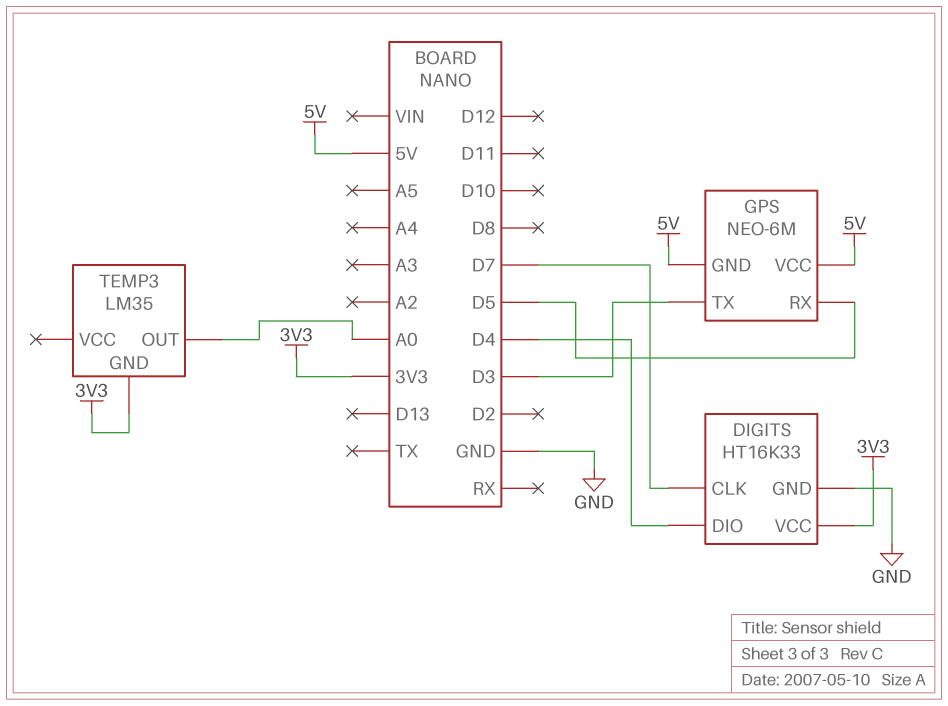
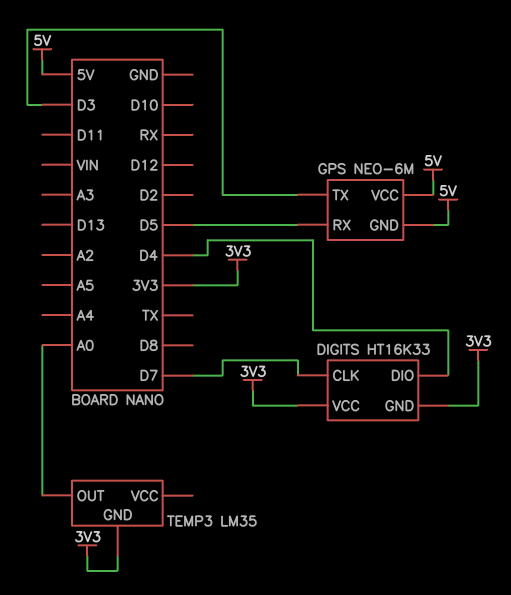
DIGITS pin GND: GND -> 3V3

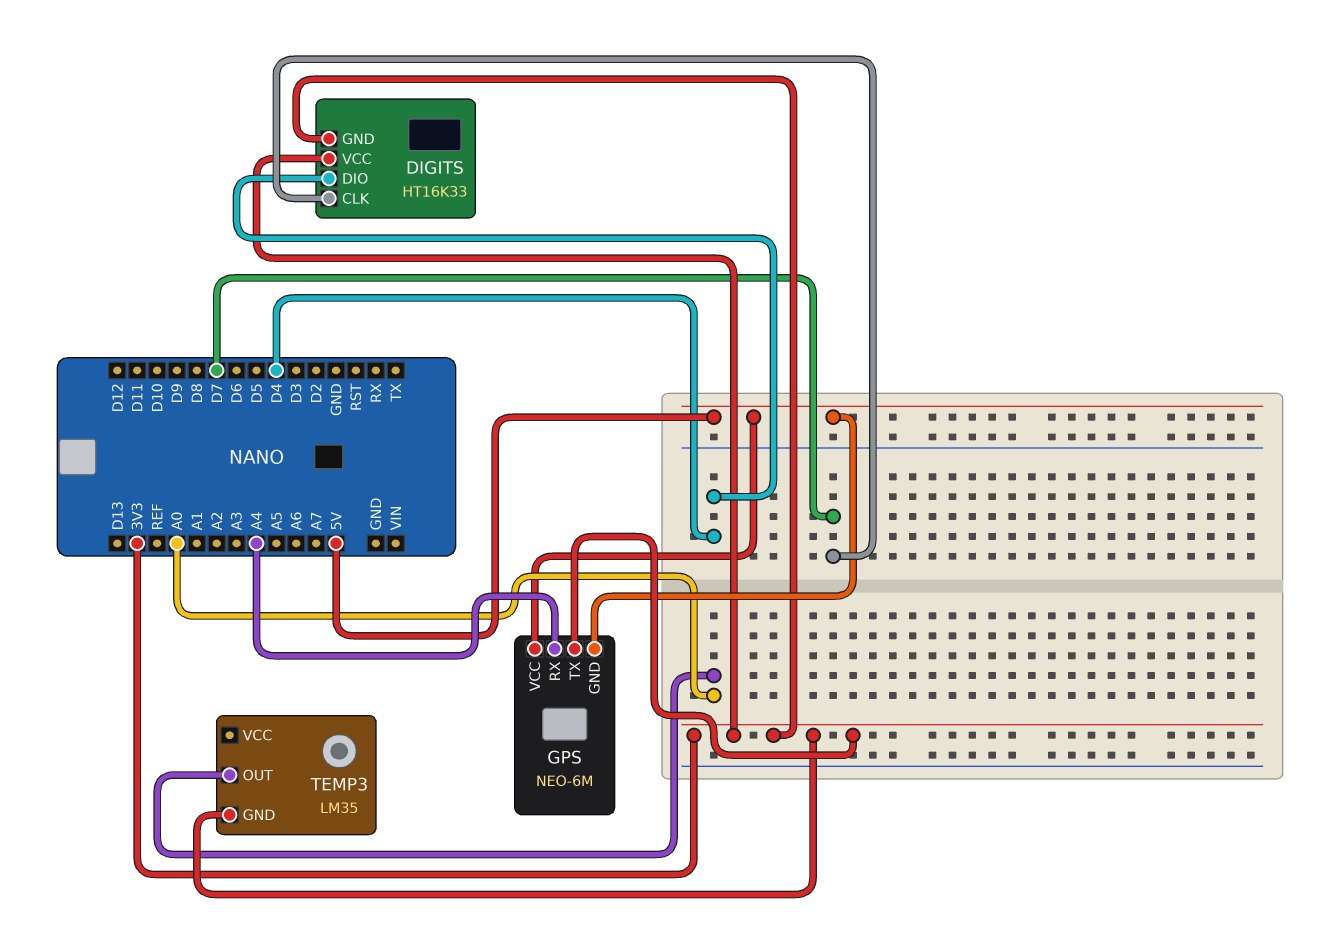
GPS pin RX: D5 -> A4
GPS pin TX: D3 -> 3V3

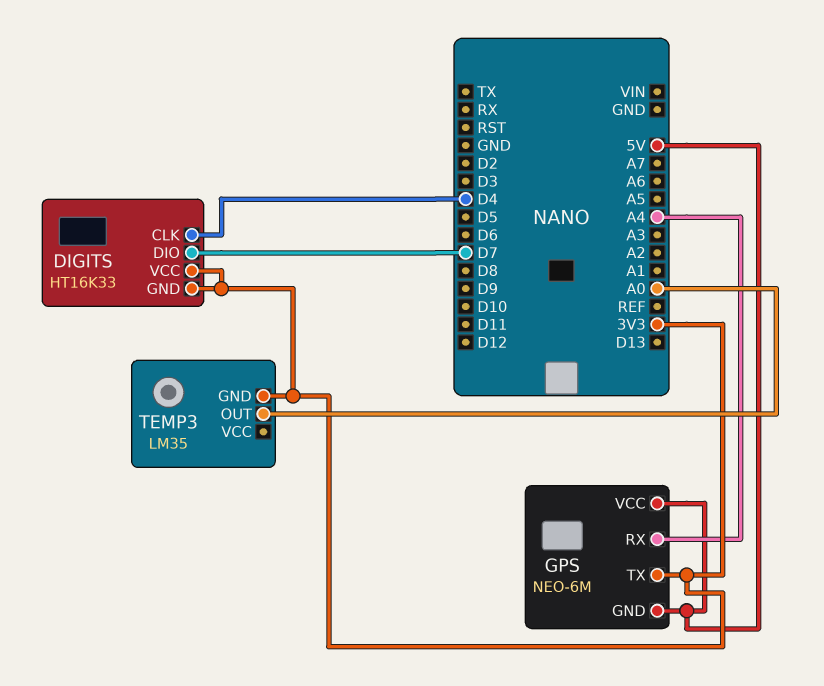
DIGITS pin CLK: D7 -> D4
DIGITS pin DIO: D4 -> D7

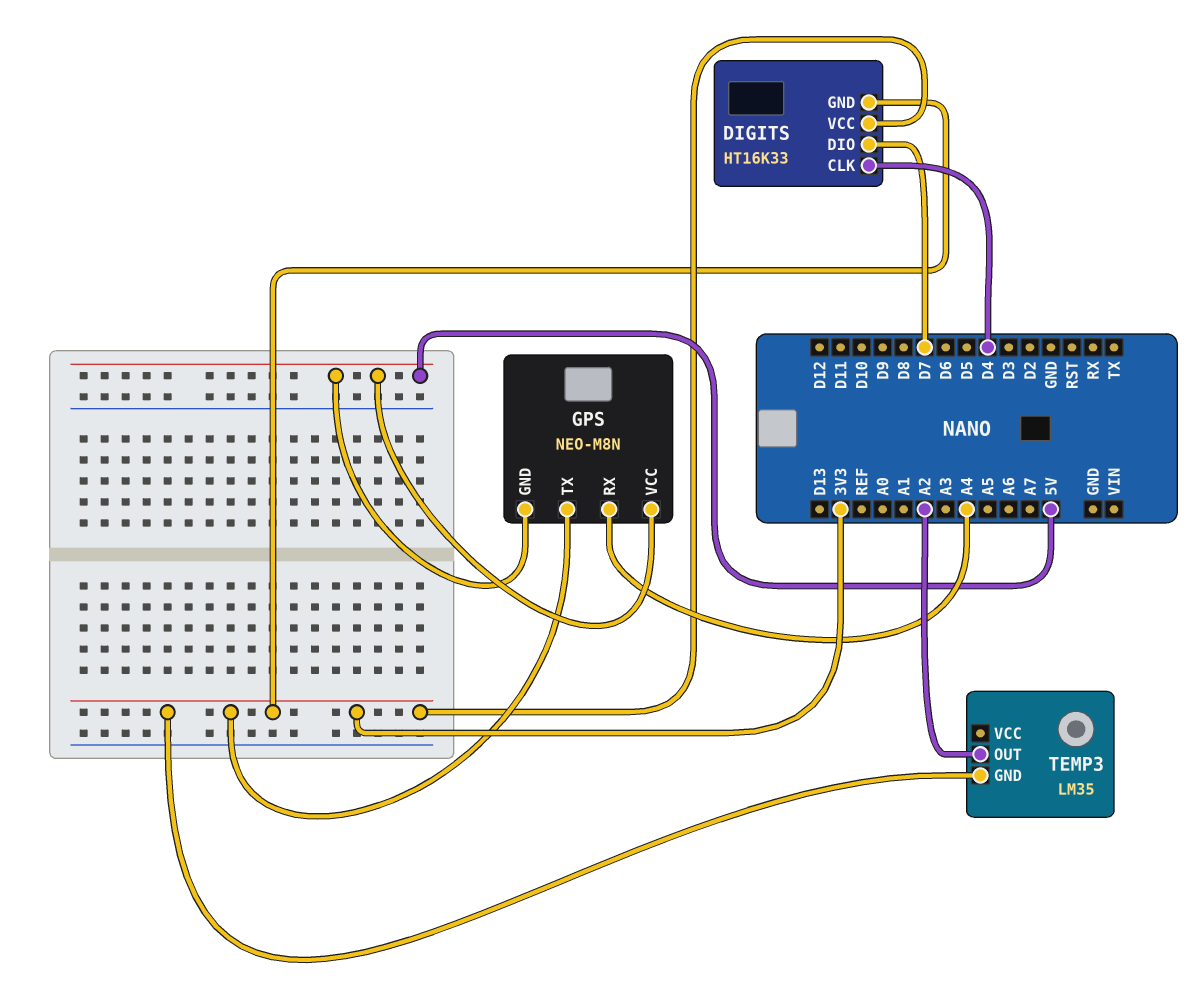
GPS: NEO-6M -> NEO-M8N
TEMP3 pin OUT: A0 -> A2

